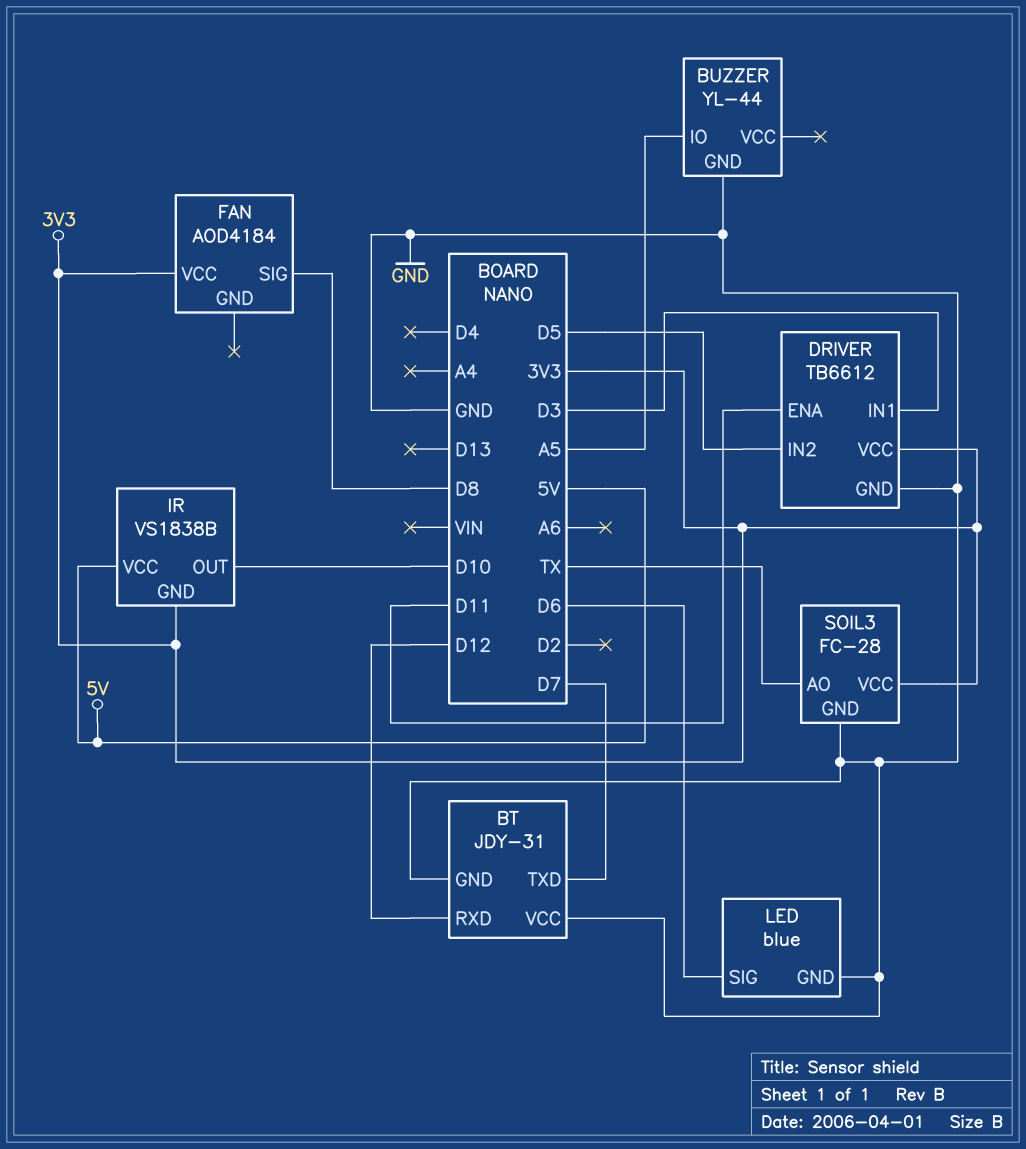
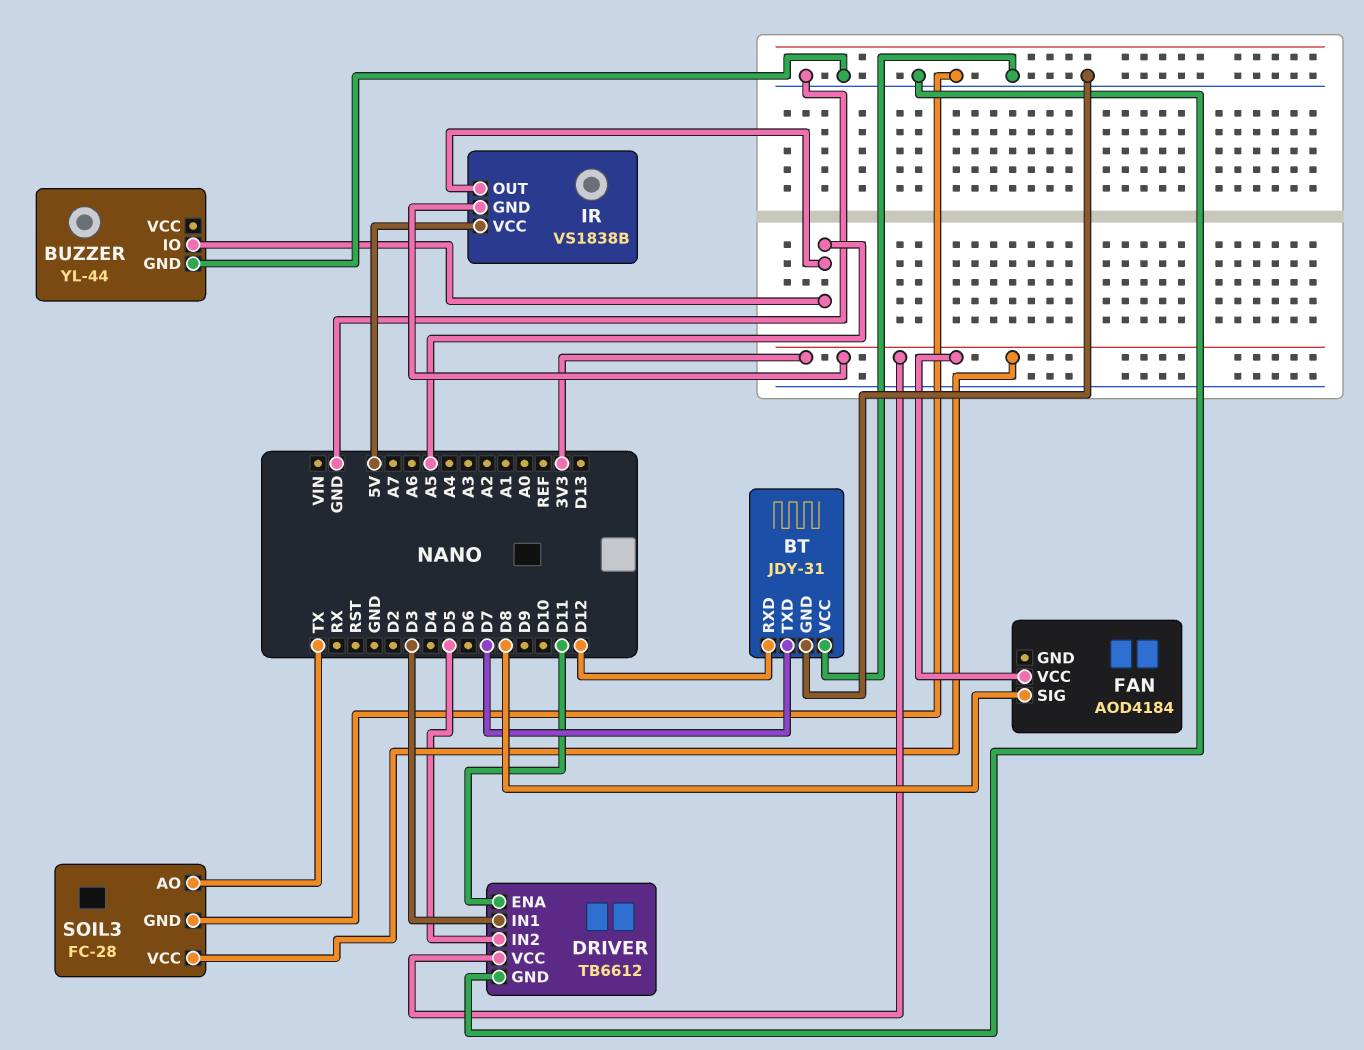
IR pin OUT: D10 -> A5
LED: blue -> none
LED pin GND: GND -> none
LED pin SIG: D6 -> none

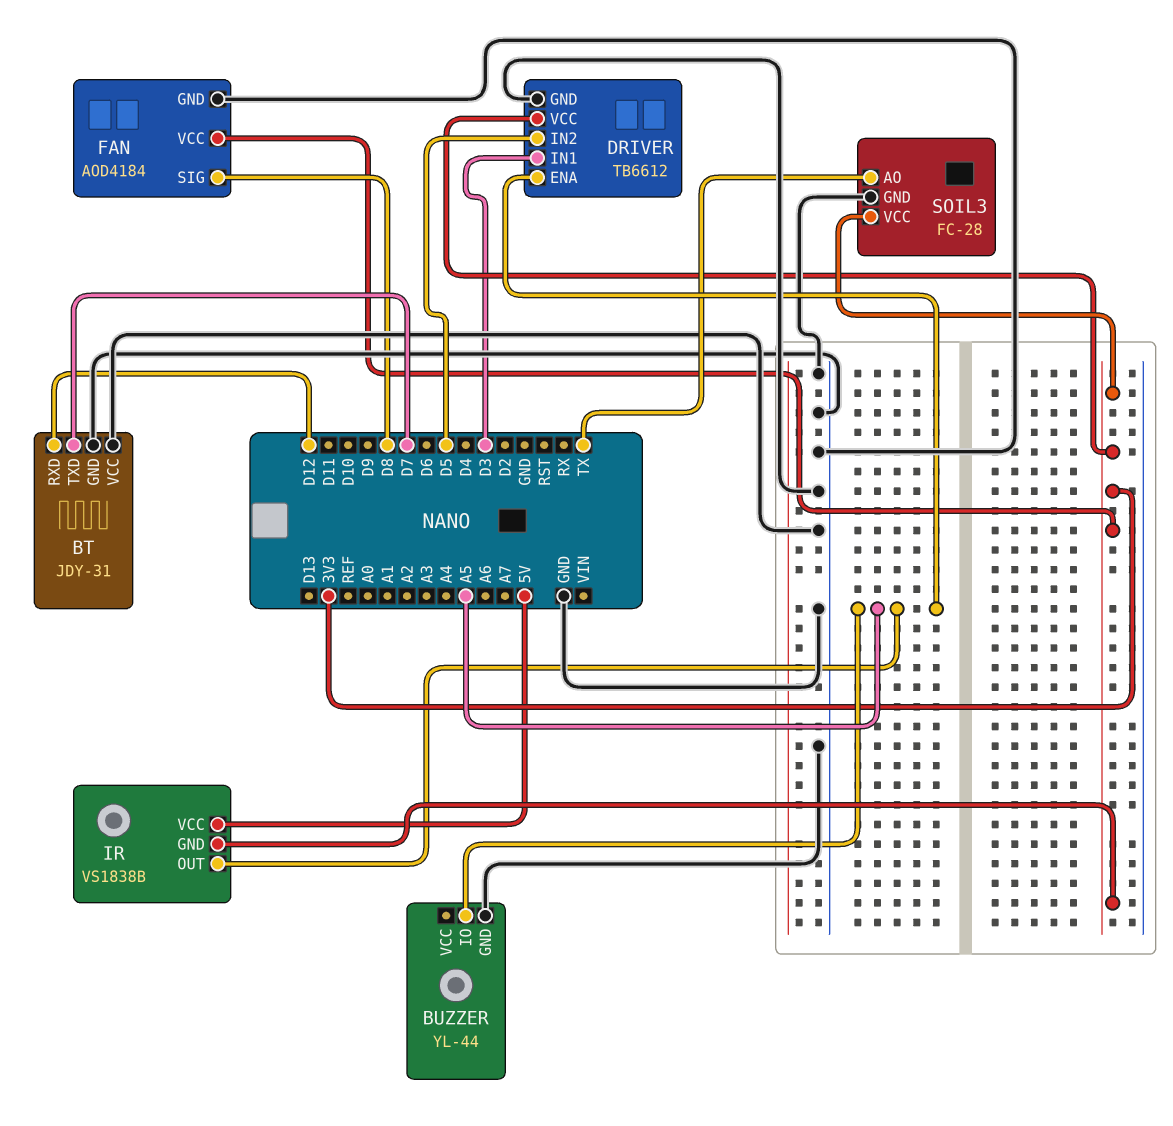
DRIVER pin ENA: D11 -> A5
FAN pin GND: none -> GND

